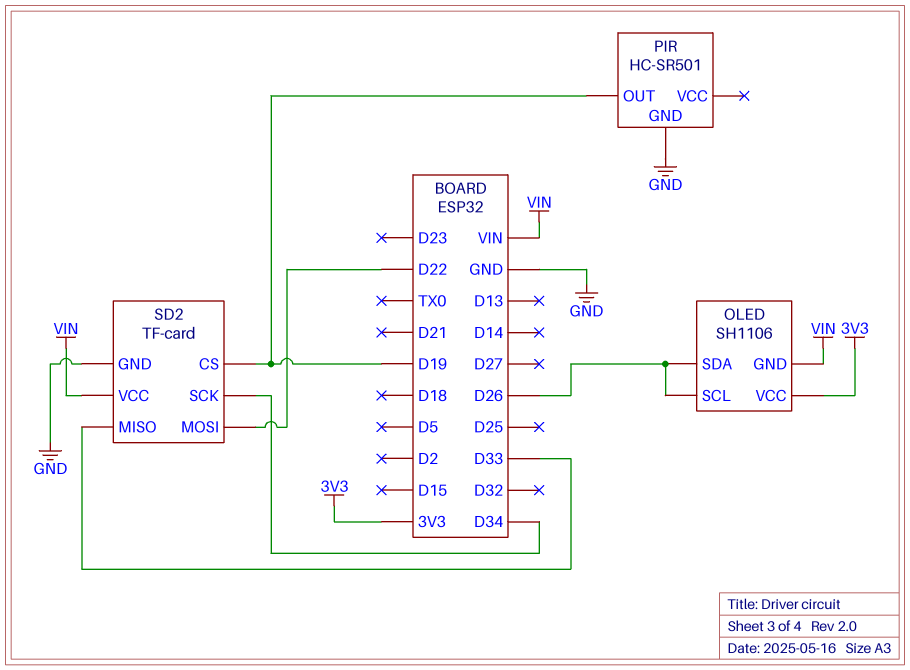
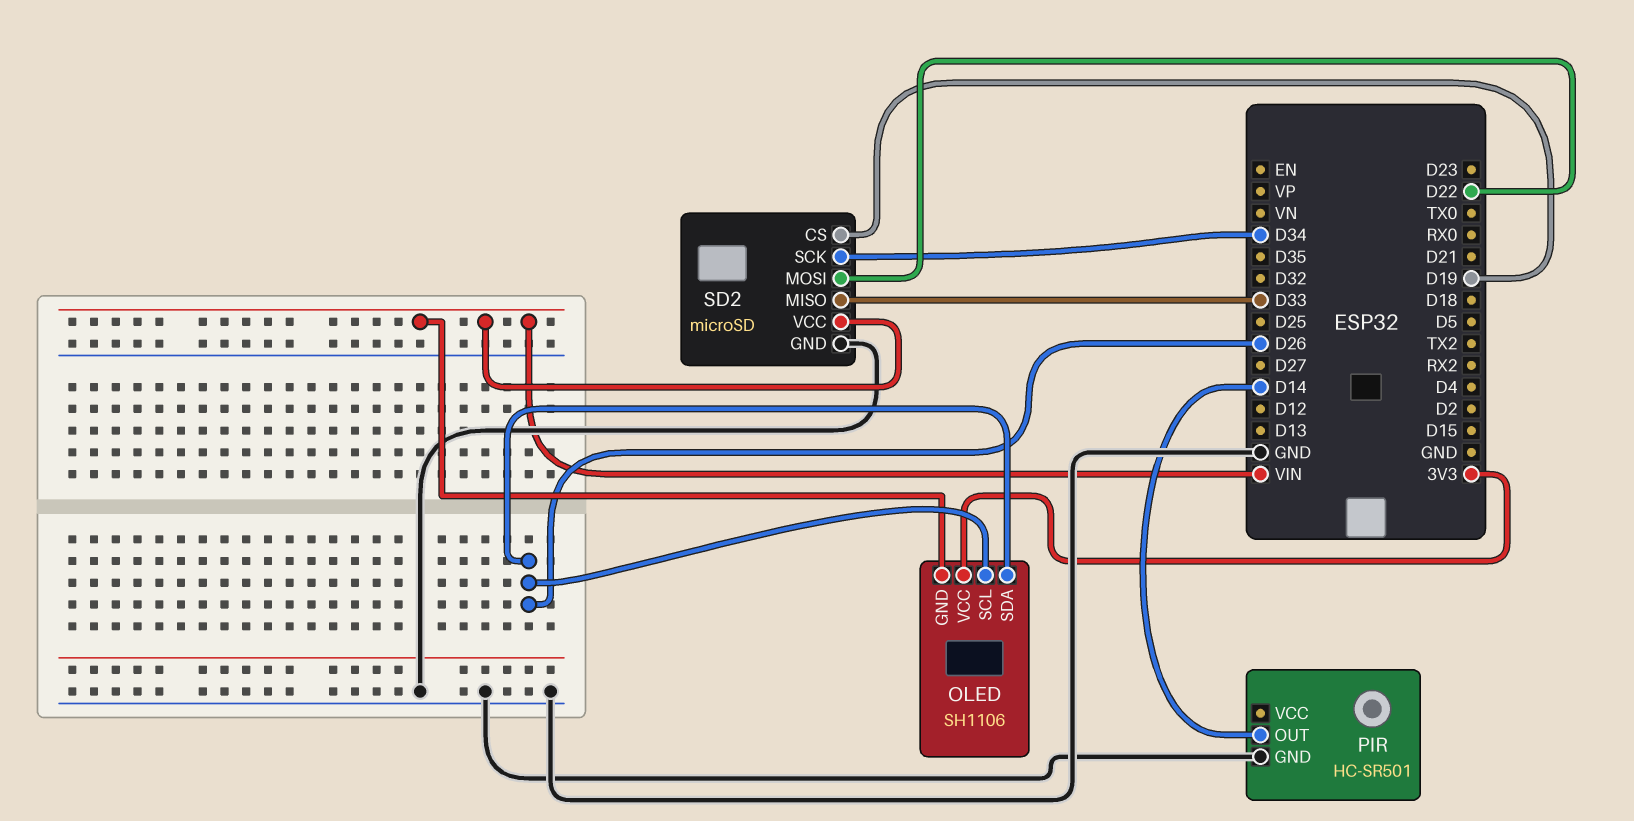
PIR pin OUT: D19 -> D14
SD2: TF-card -> microSD

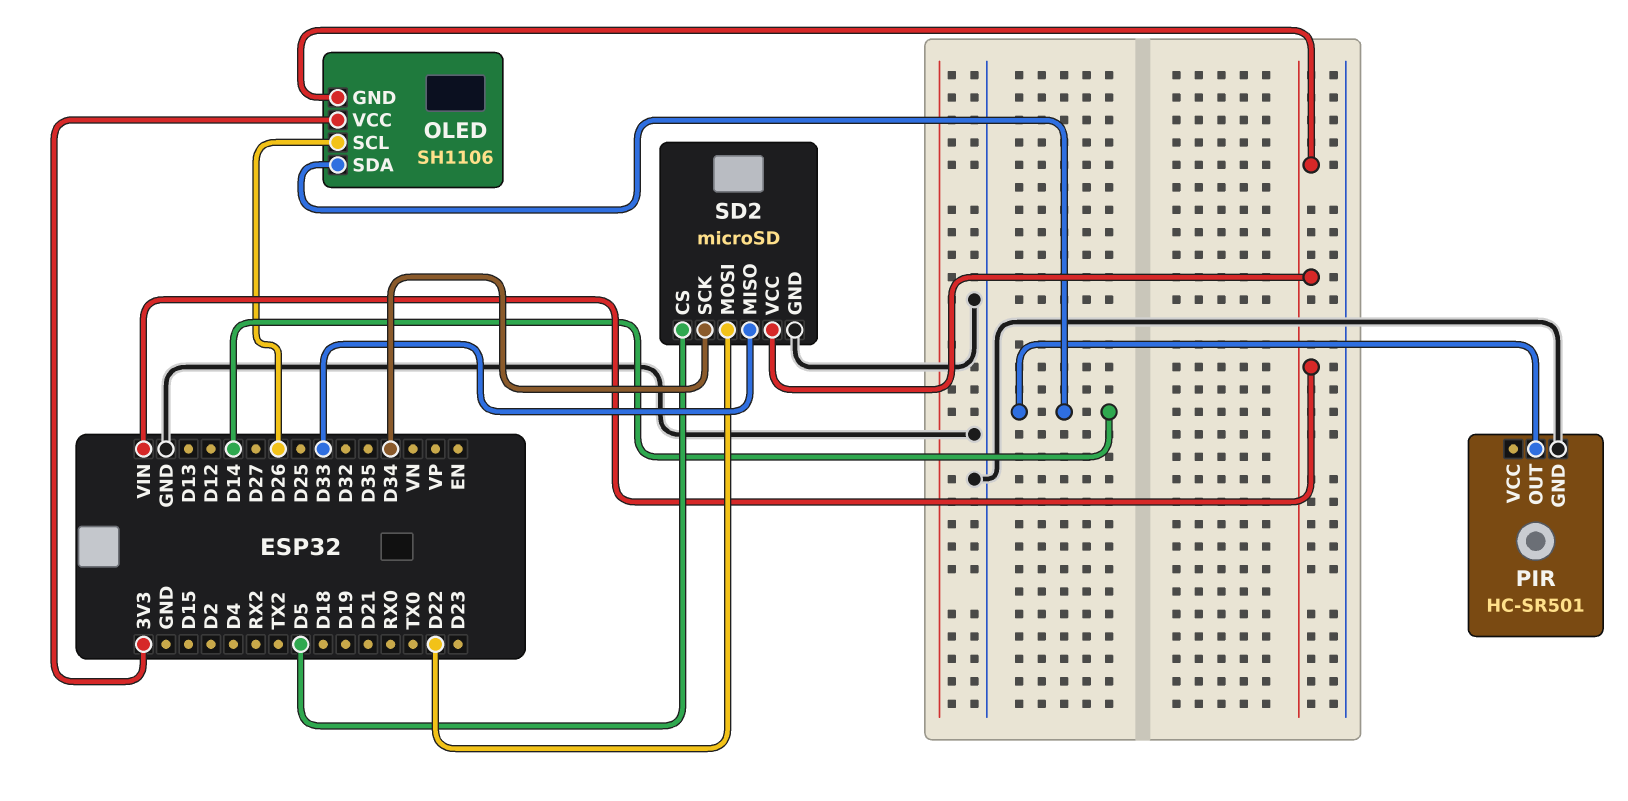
OLED pin SDA: D26 -> D14
SD2 pin CS: D19 -> D5

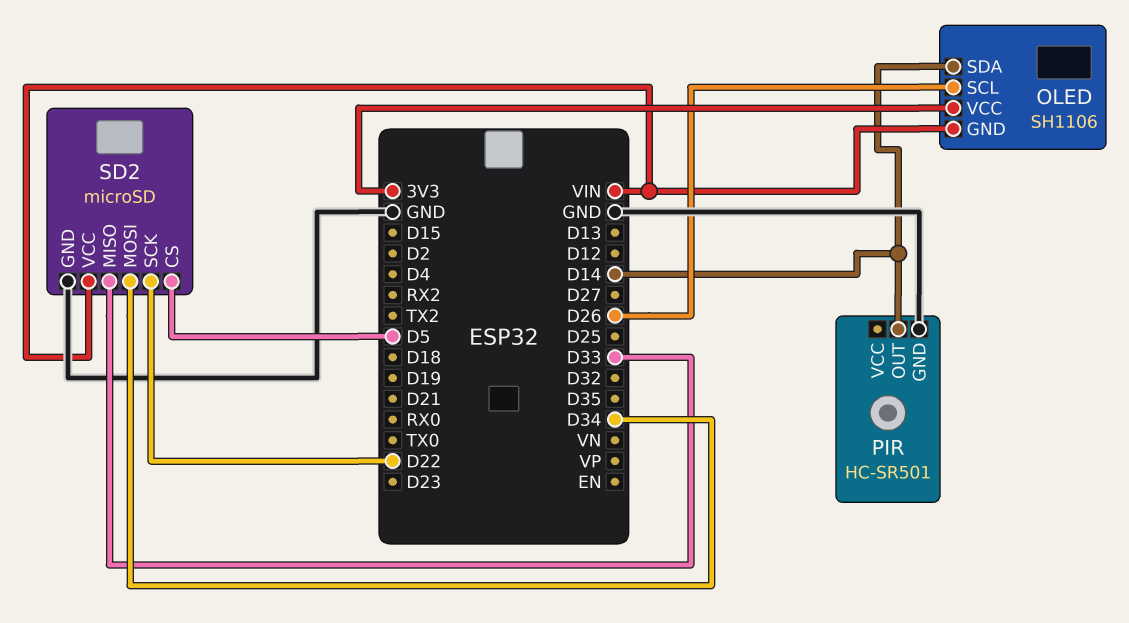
SD2 pin MOSI: D22 -> D34
SD2 pin SCK: D34 -> D22

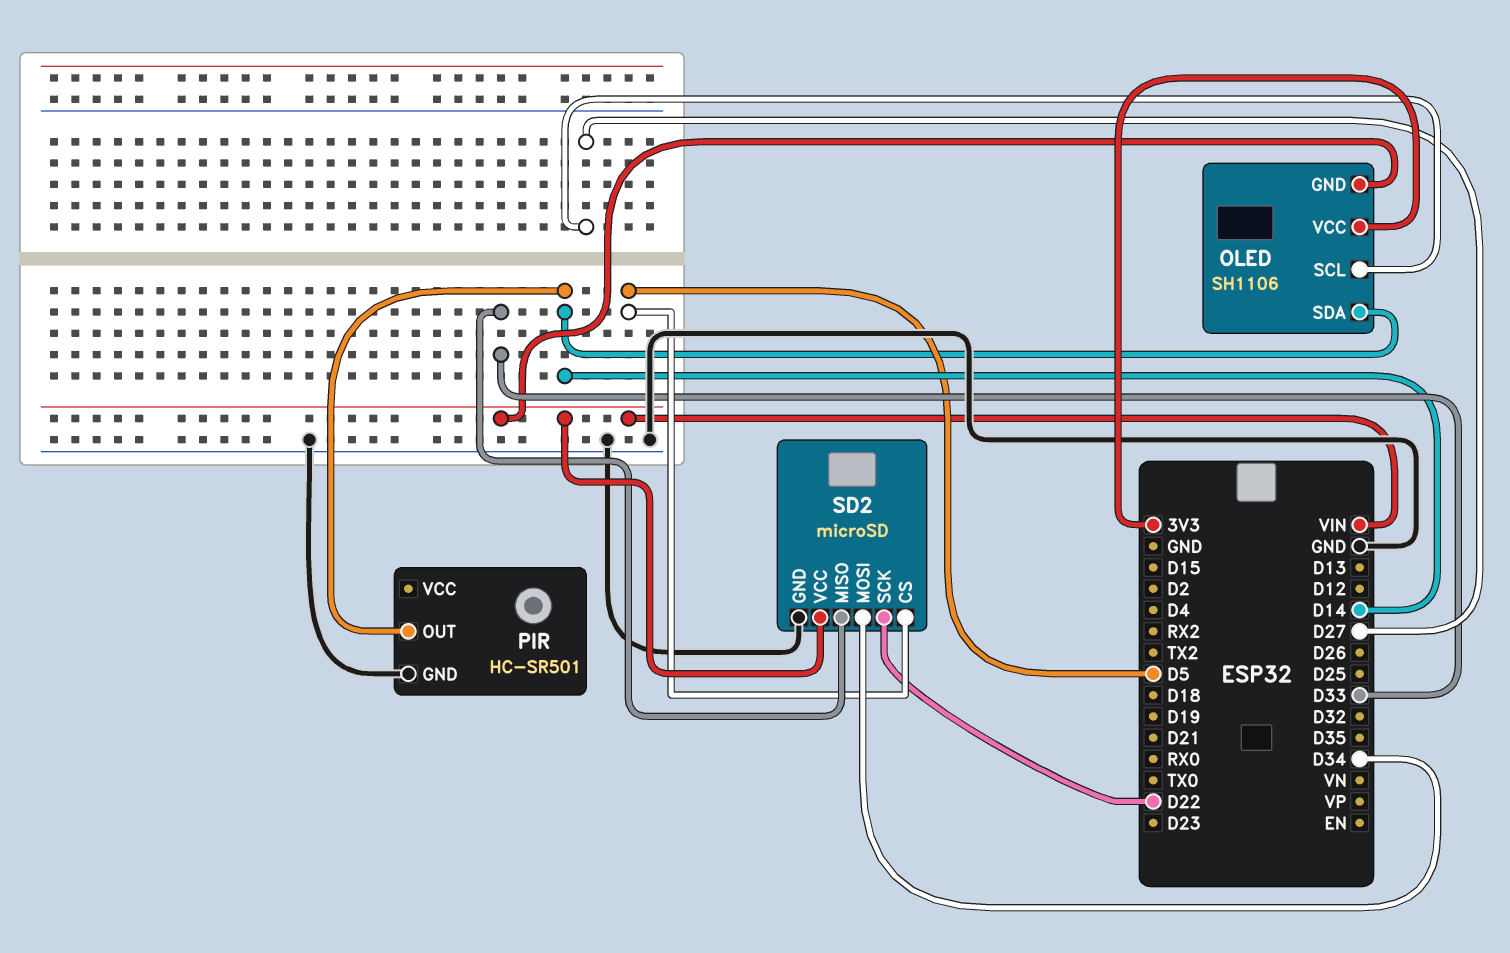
OLED pin SCL: D26 -> D27

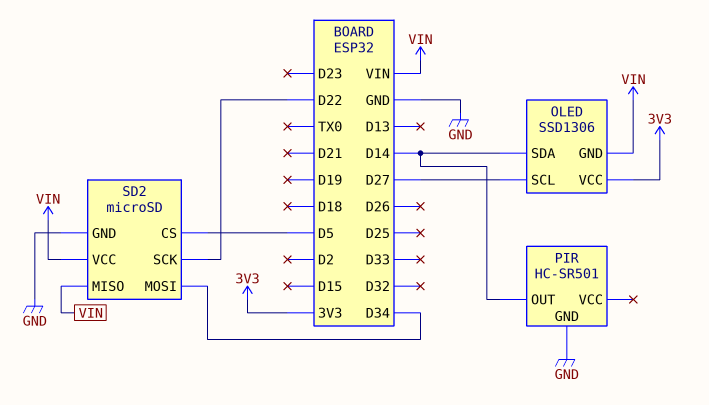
OLED: SH1106 -> SSD1306
SD2 pin MISO: D33 -> VIN

